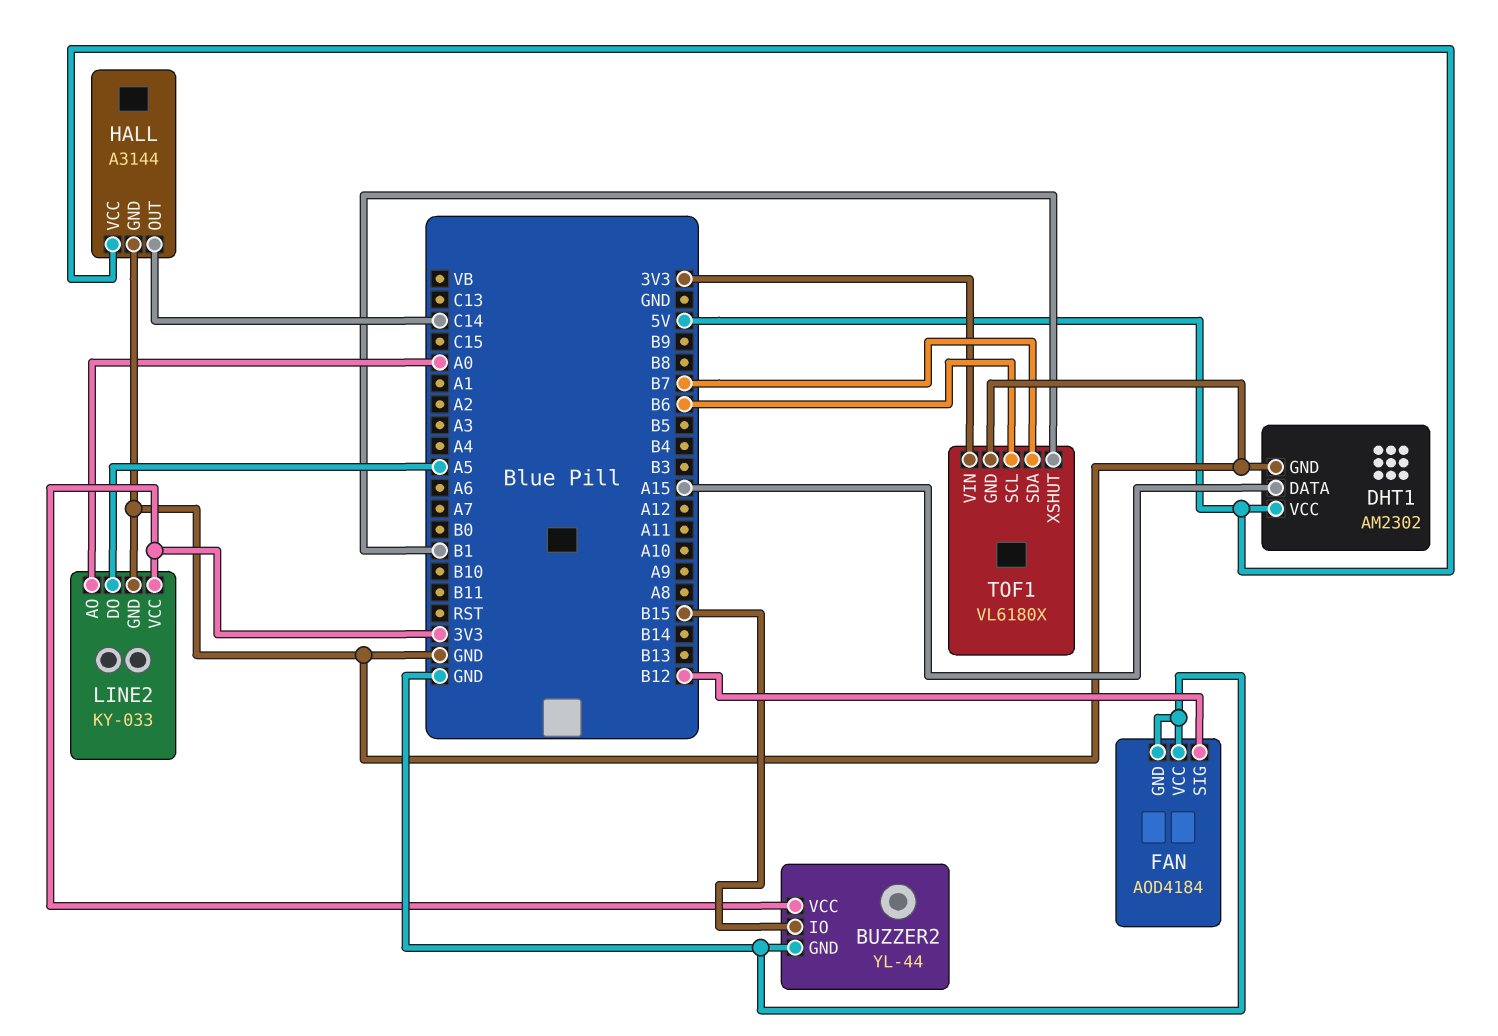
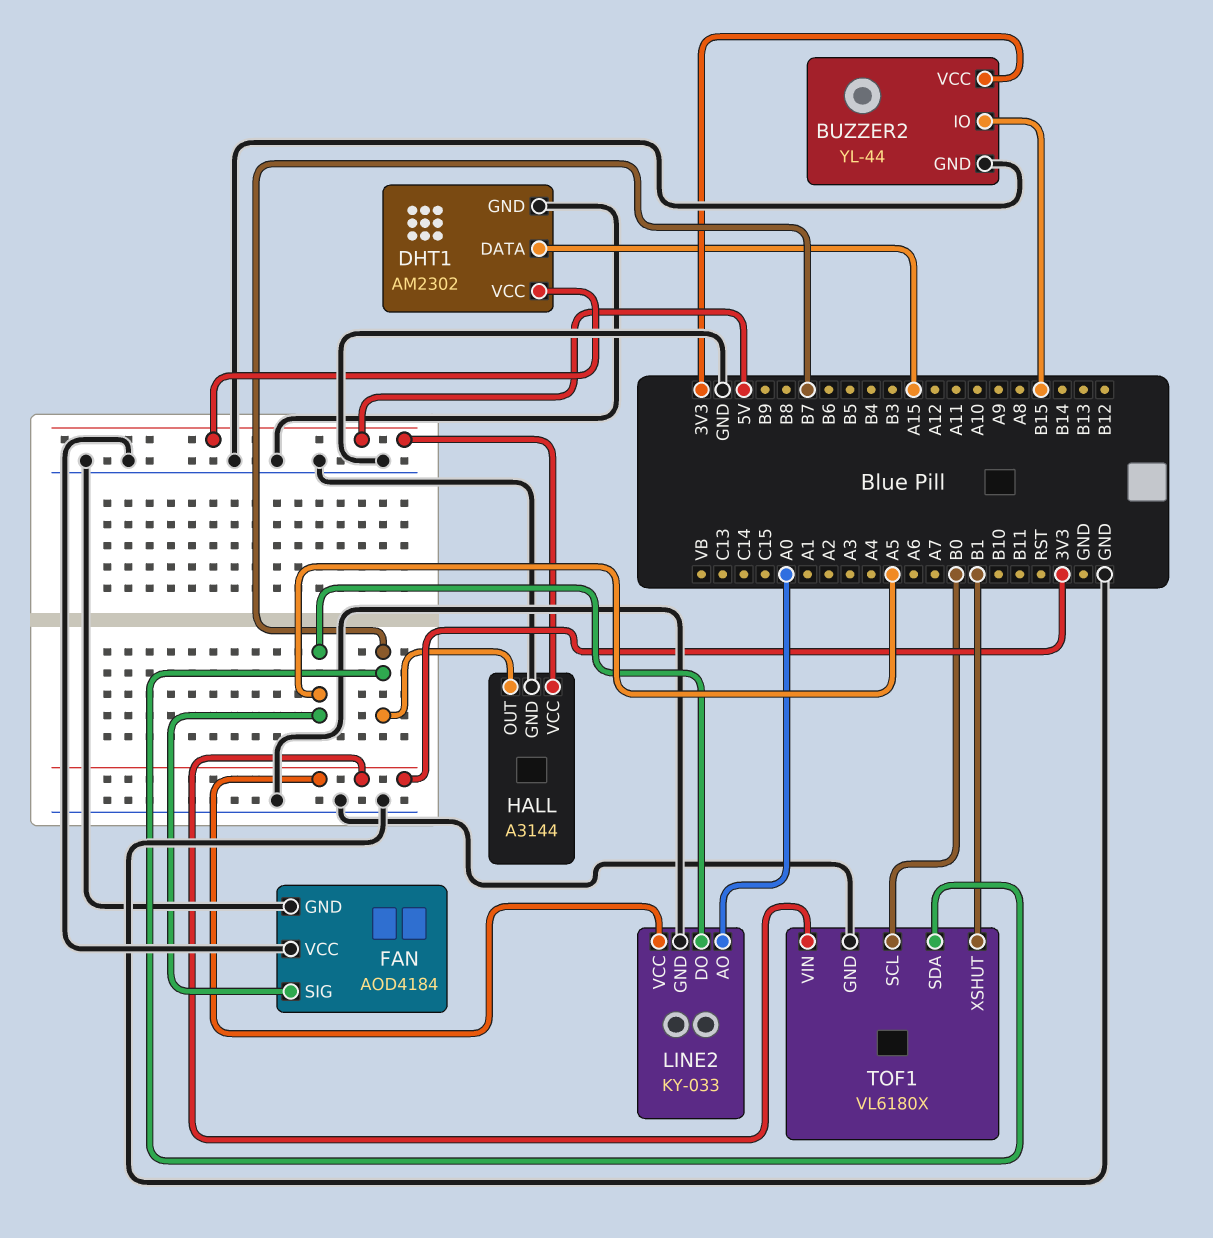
FAN pin SIG: B12 -> A5
HALL pin OUT: C14 -> B7
TOF1 pin SCL: B6 -> B0

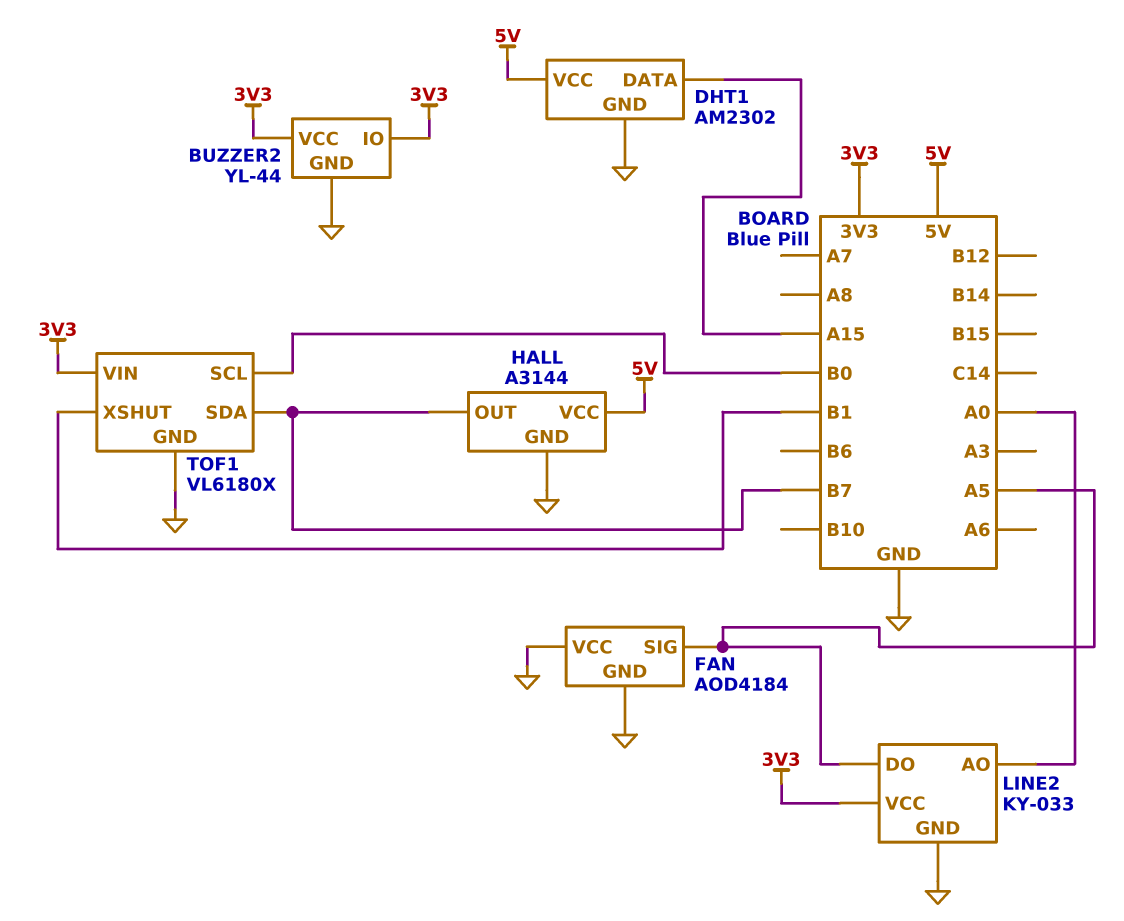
BUZZER2 pin IO: B15 -> 3V3

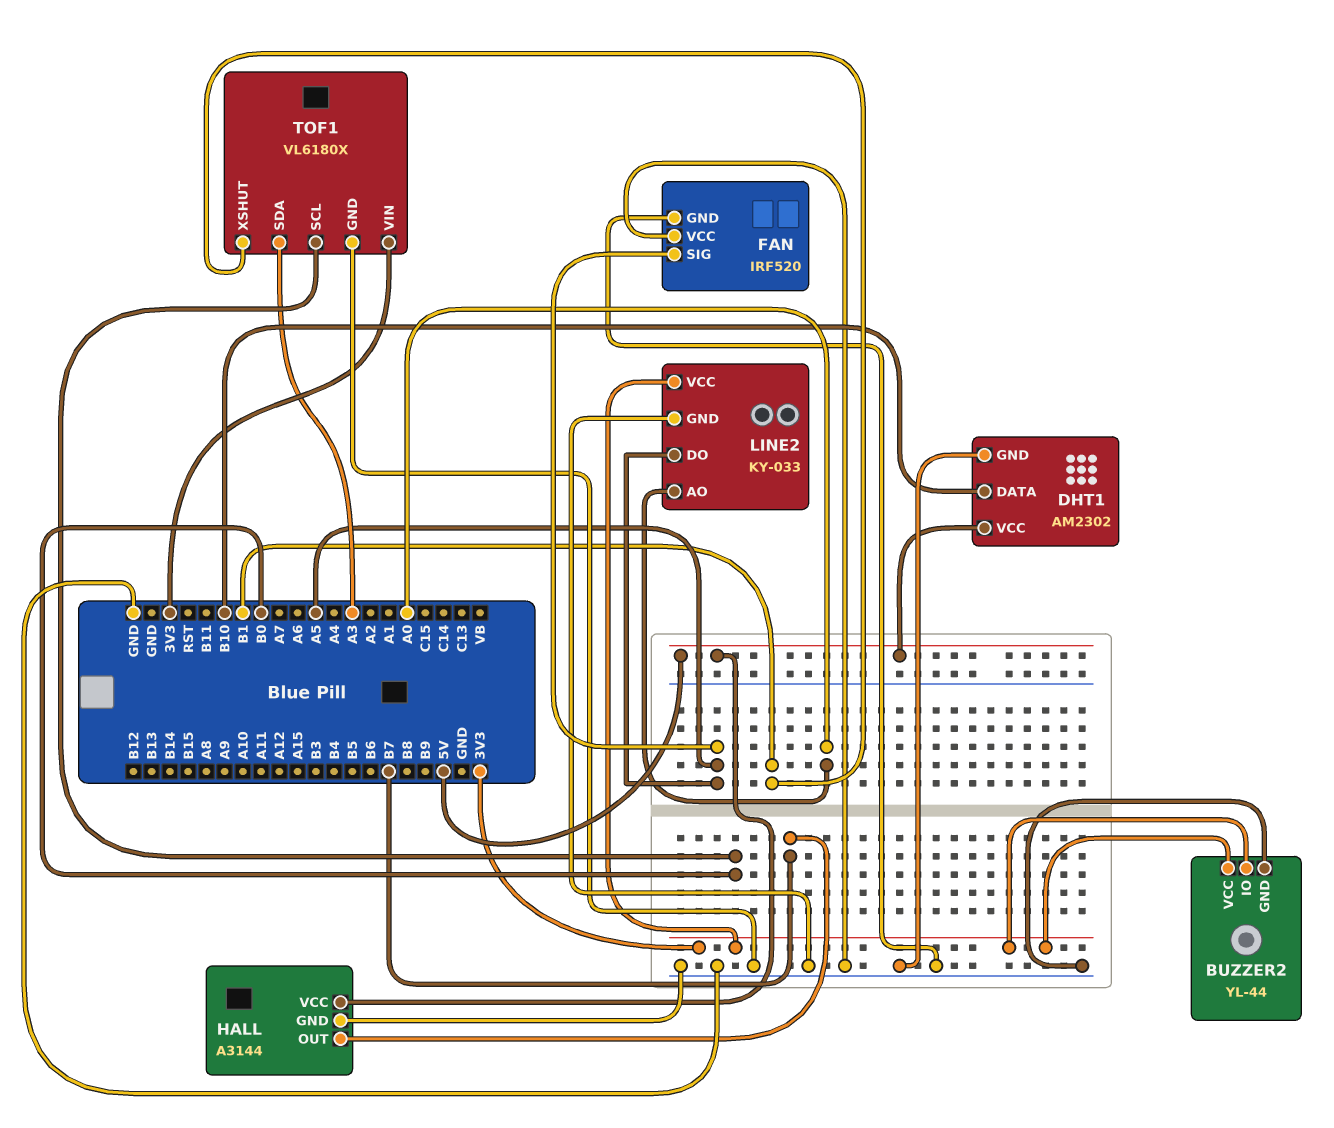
DHT1 pin DATA: A15 -> B10
FAN: AOD4184 -> IRF520
TOF1 pin SDA: B7 -> A3

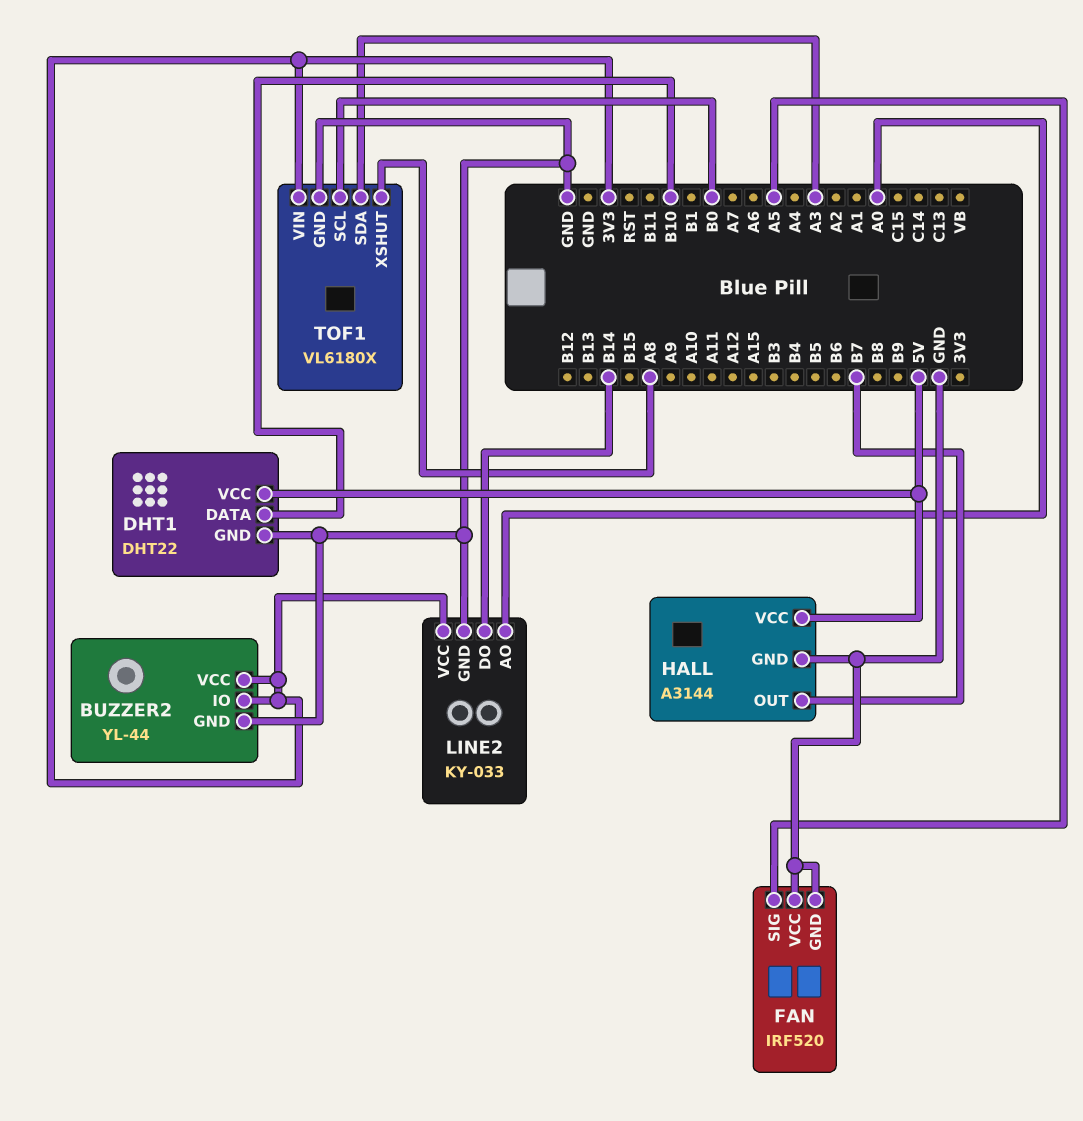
DHT1: AM2302 -> DHT22
LINE2 pin DO: A5 -> B14
TOF1 pin XSHUT: B1 -> A8

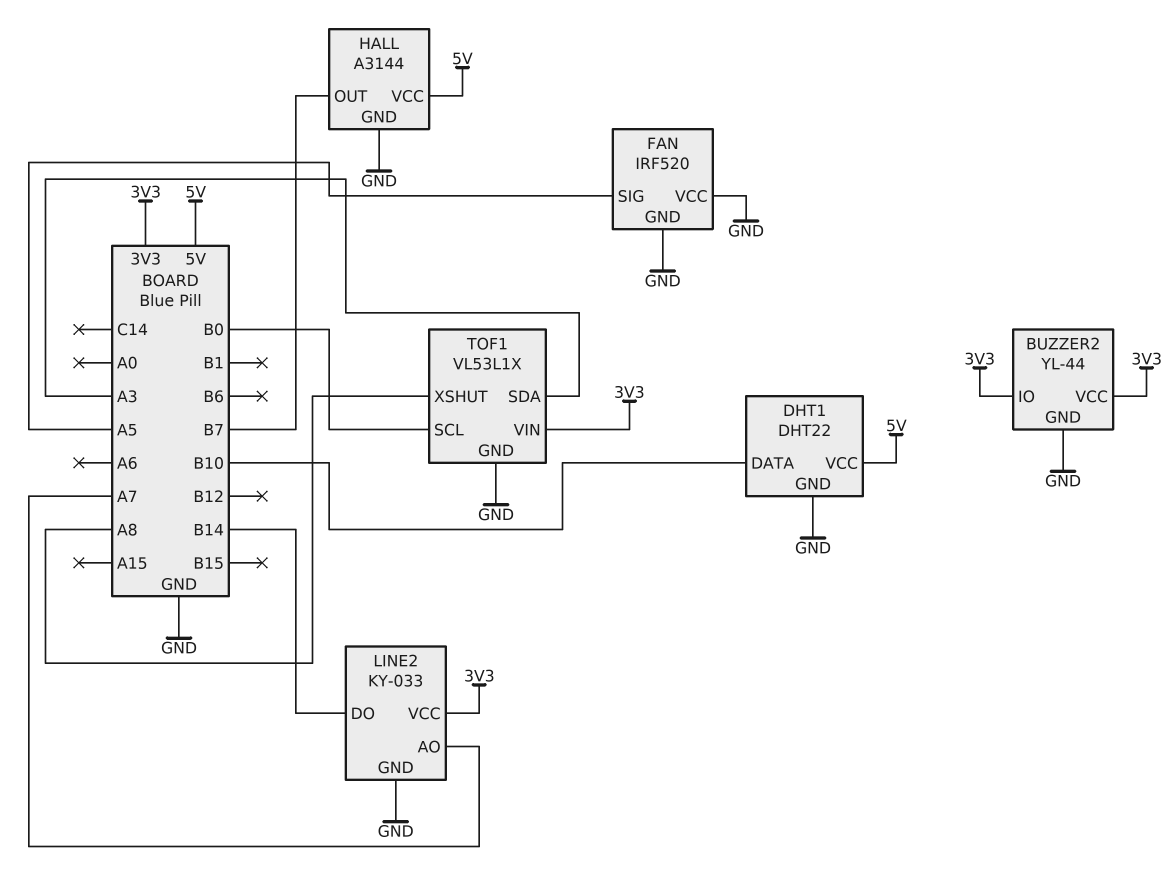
LINE2 pin AO: A0 -> A7
TOF1: VL6180X -> VL53L1X

